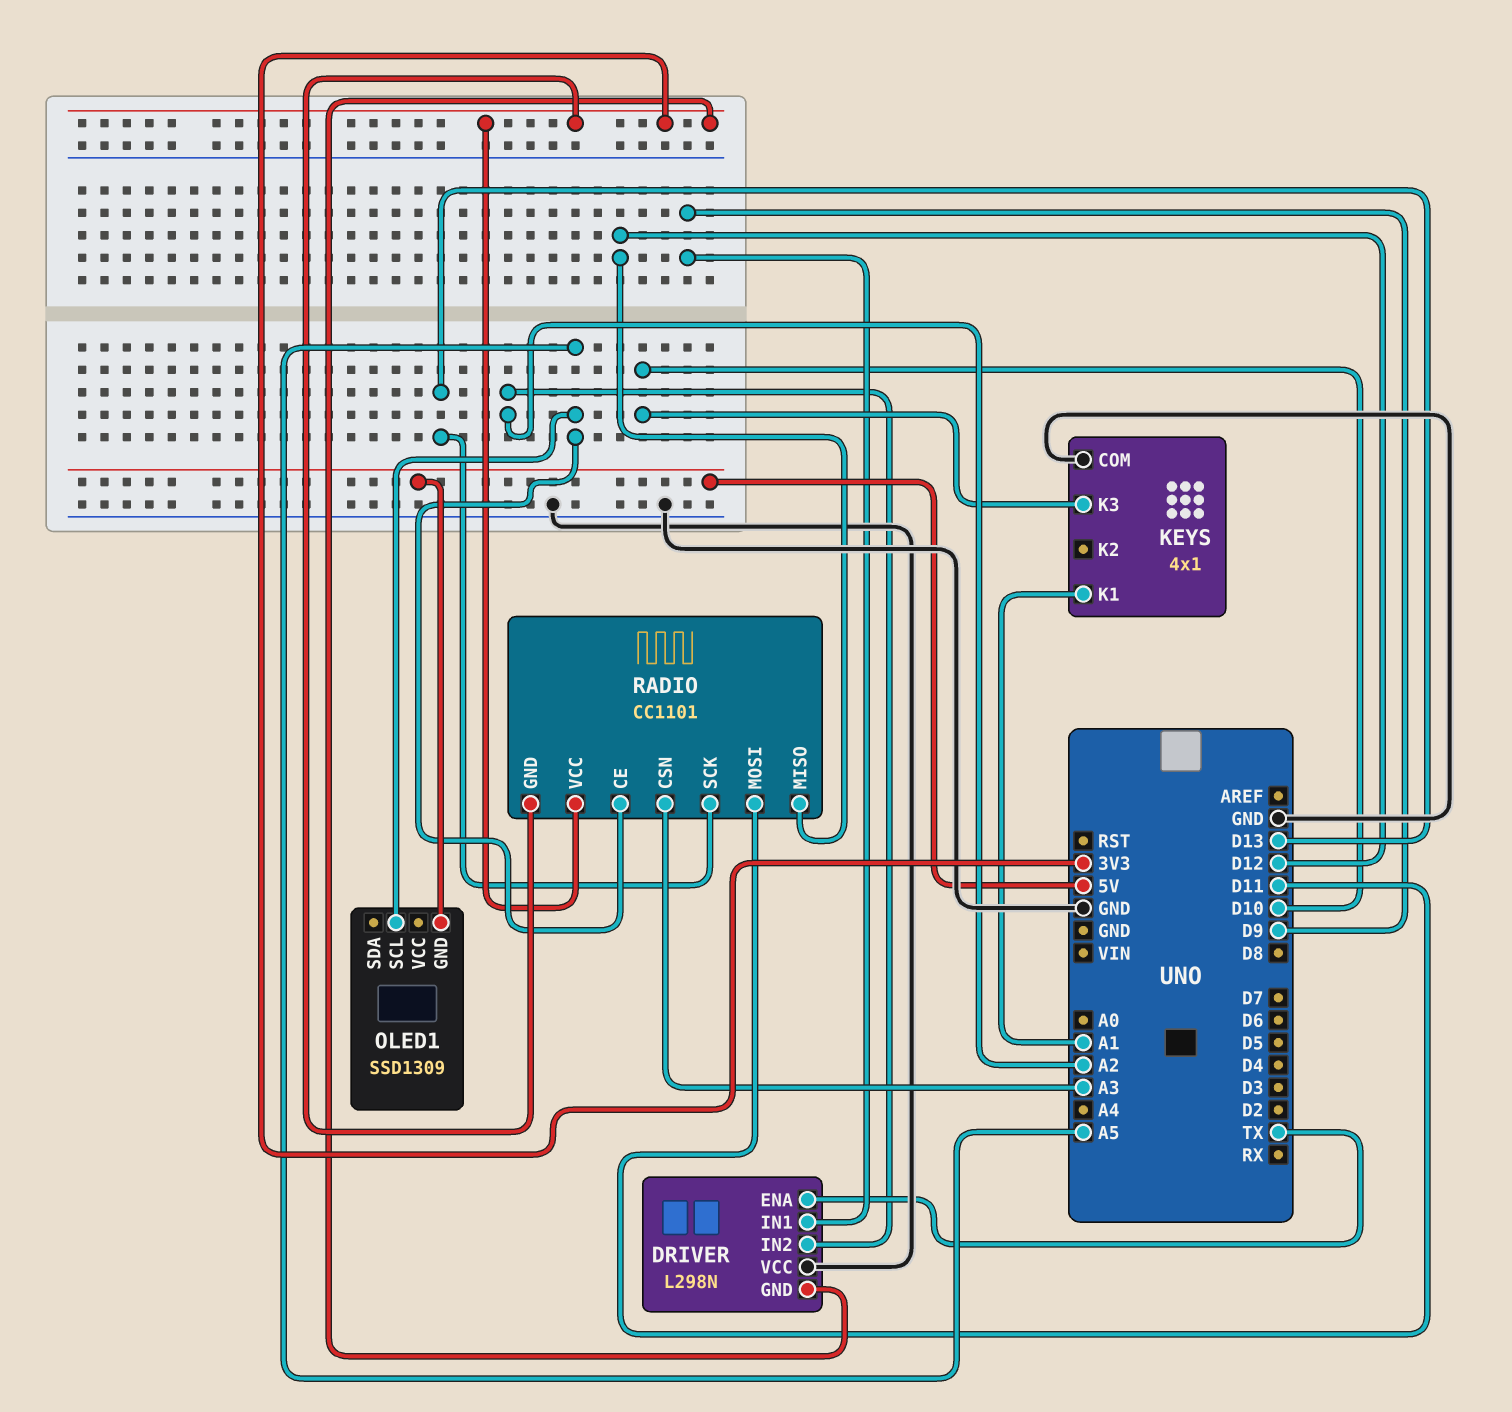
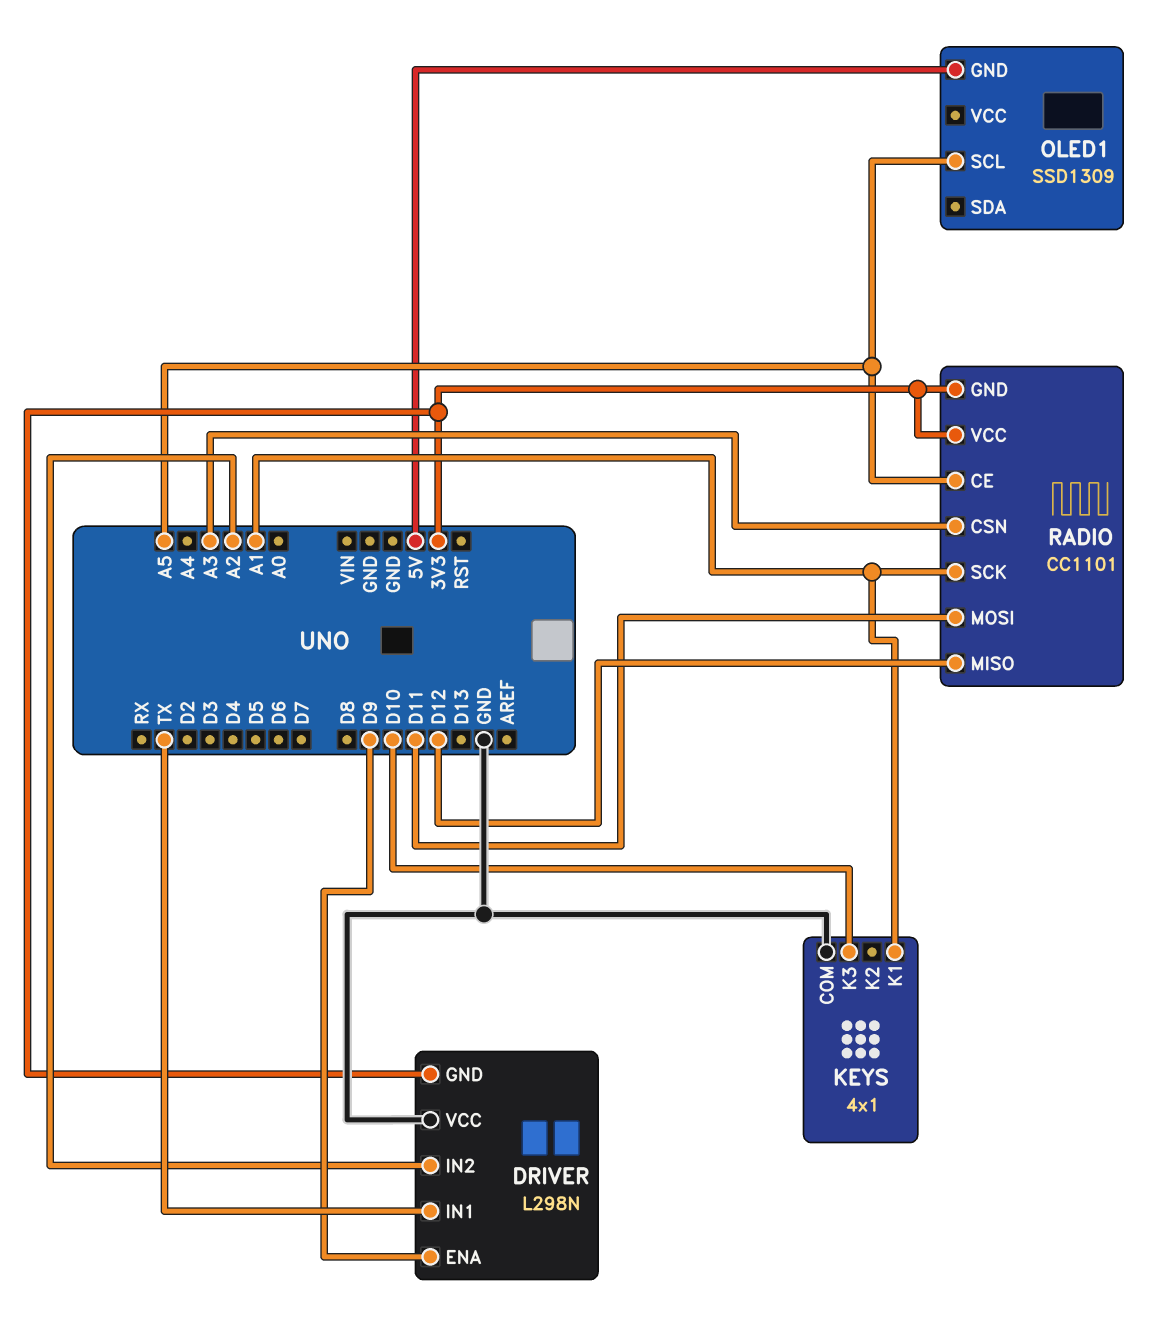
DRIVER pin ENA: TX -> D9
DRIVER pin IN1: D9 -> TX
RADIO pin SCK: D13 -> A1

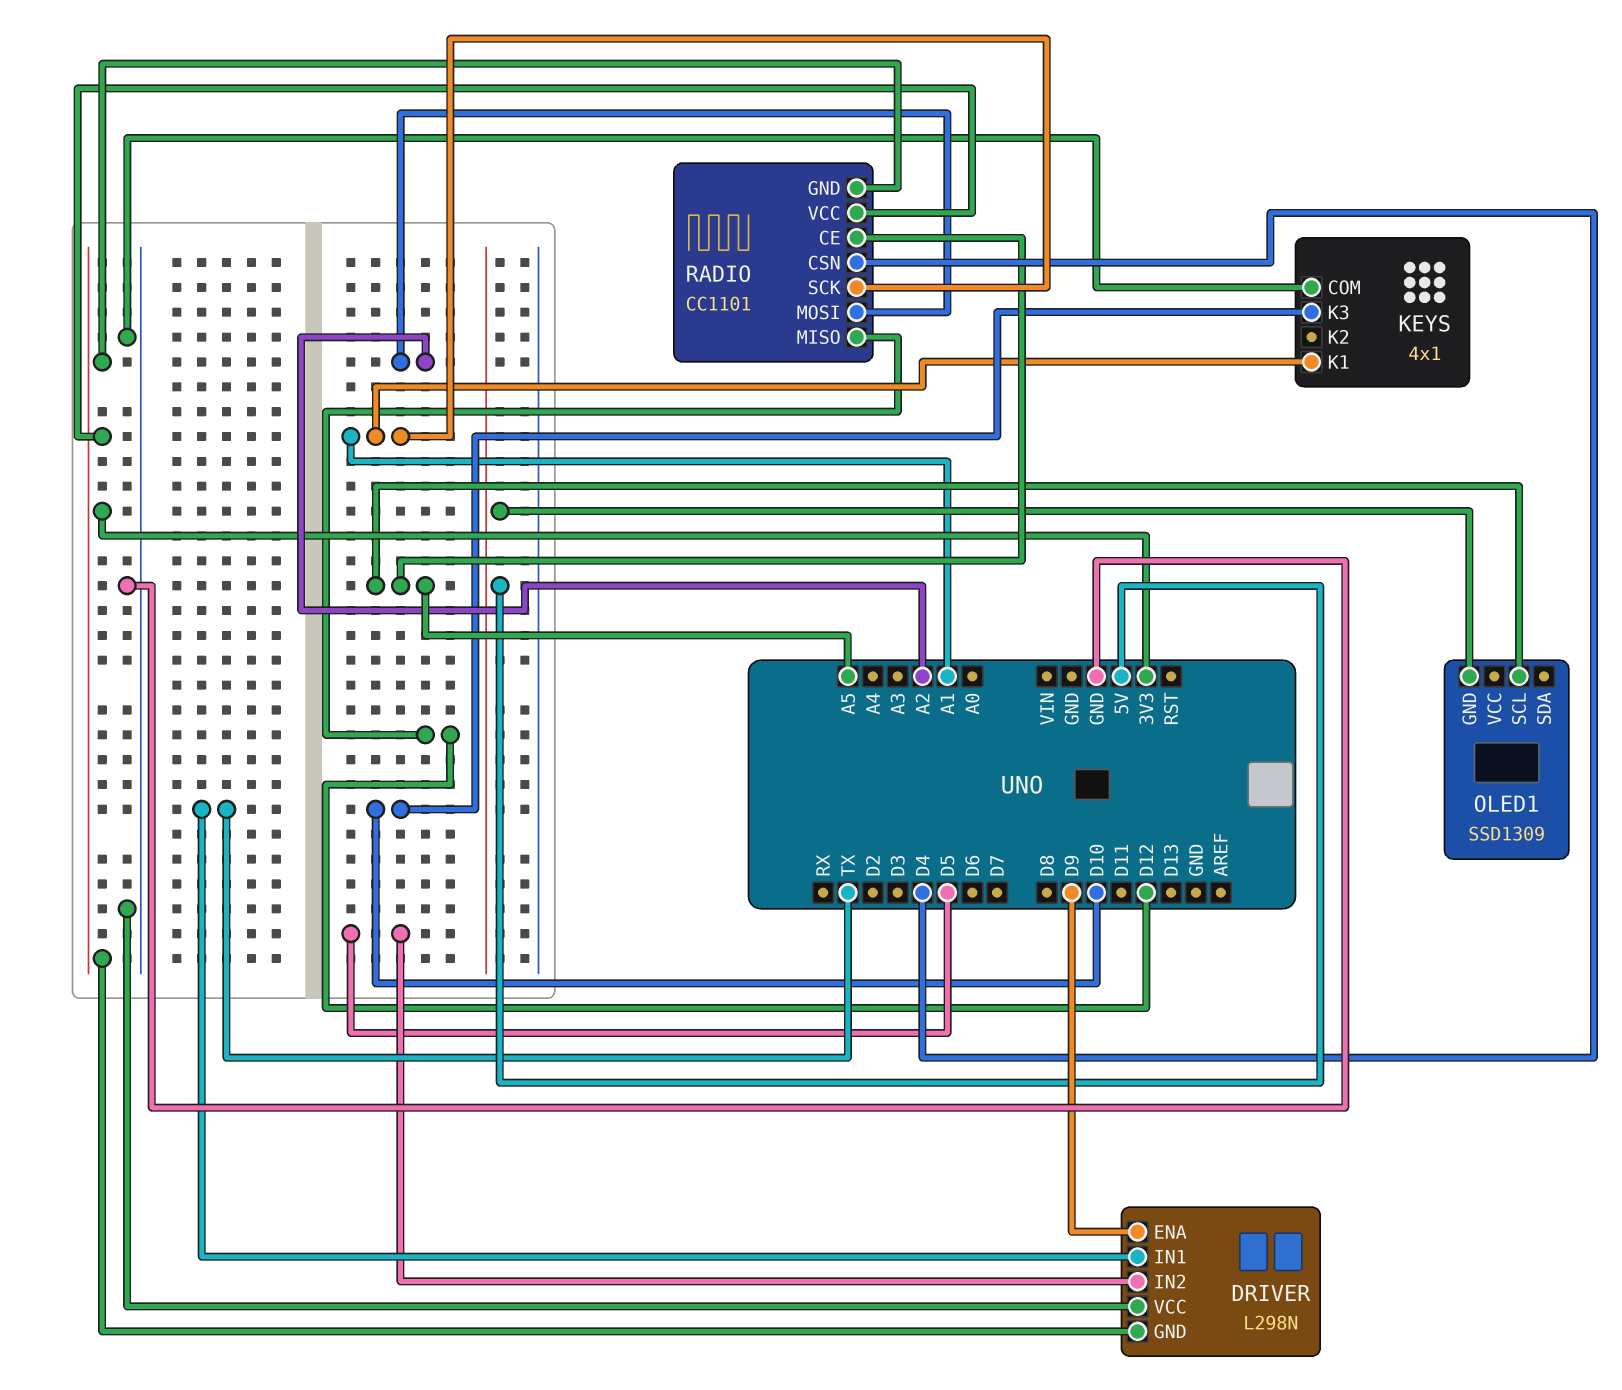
DRIVER pin IN2: A2 -> D5
RADIO pin CSN: A3 -> D4
RADIO pin MOSI: D11 -> A2

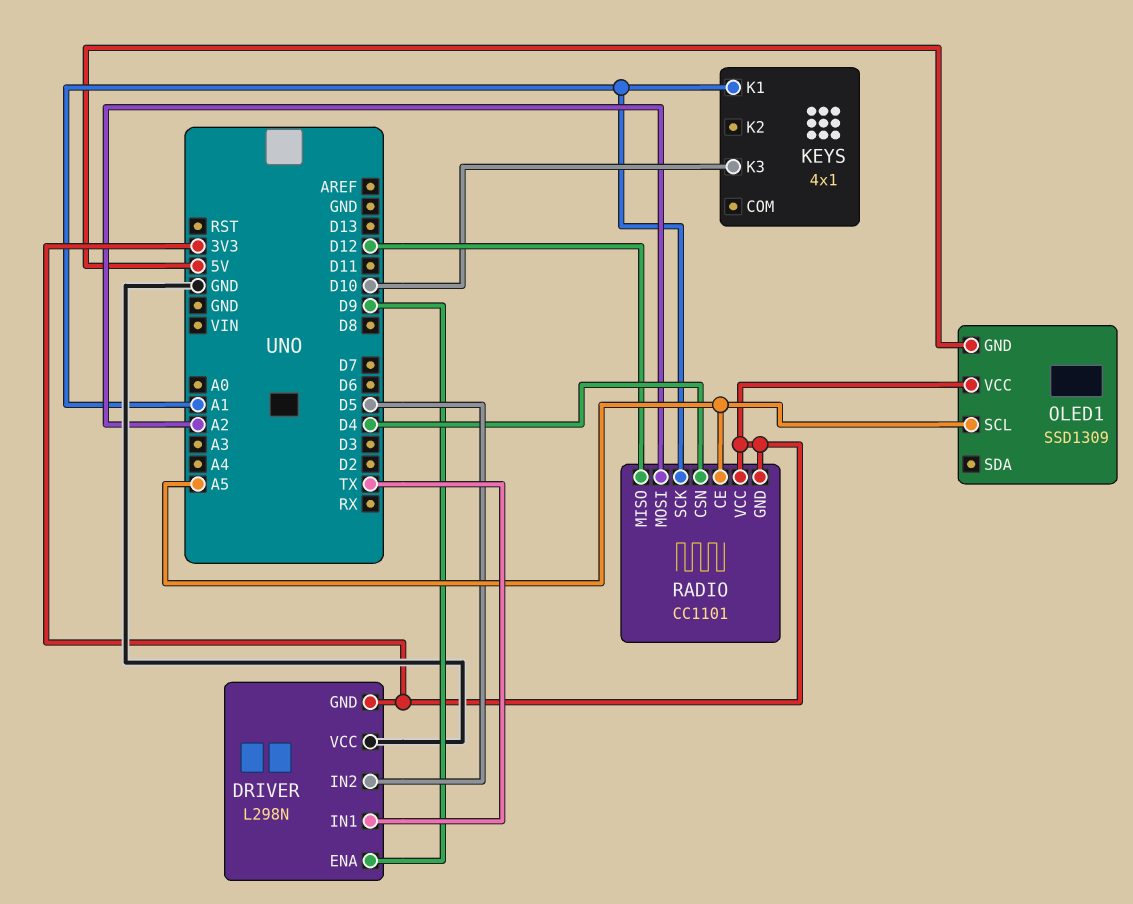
KEYS pin COM: GND -> none
OLED1 pin VCC: none -> 3V3

